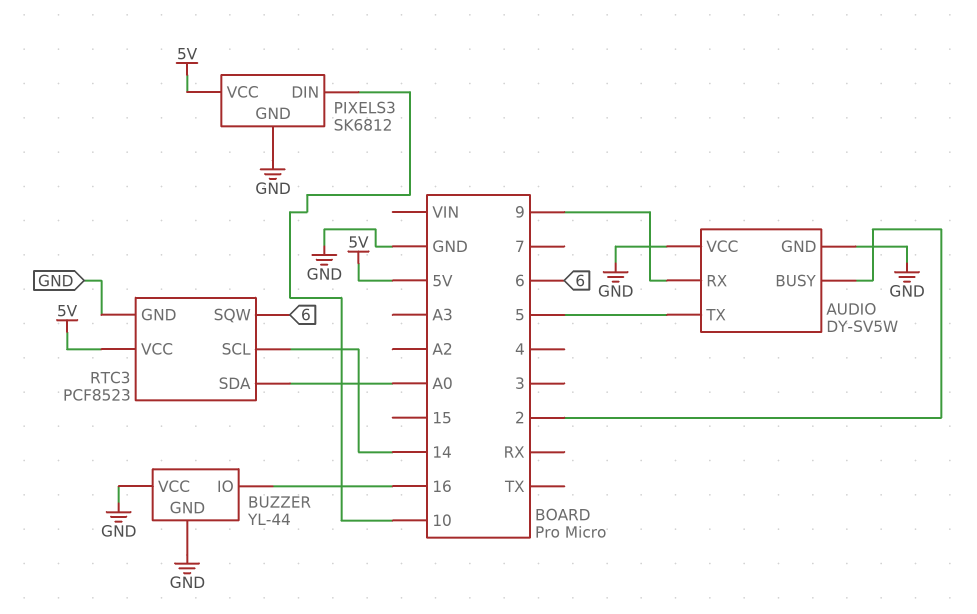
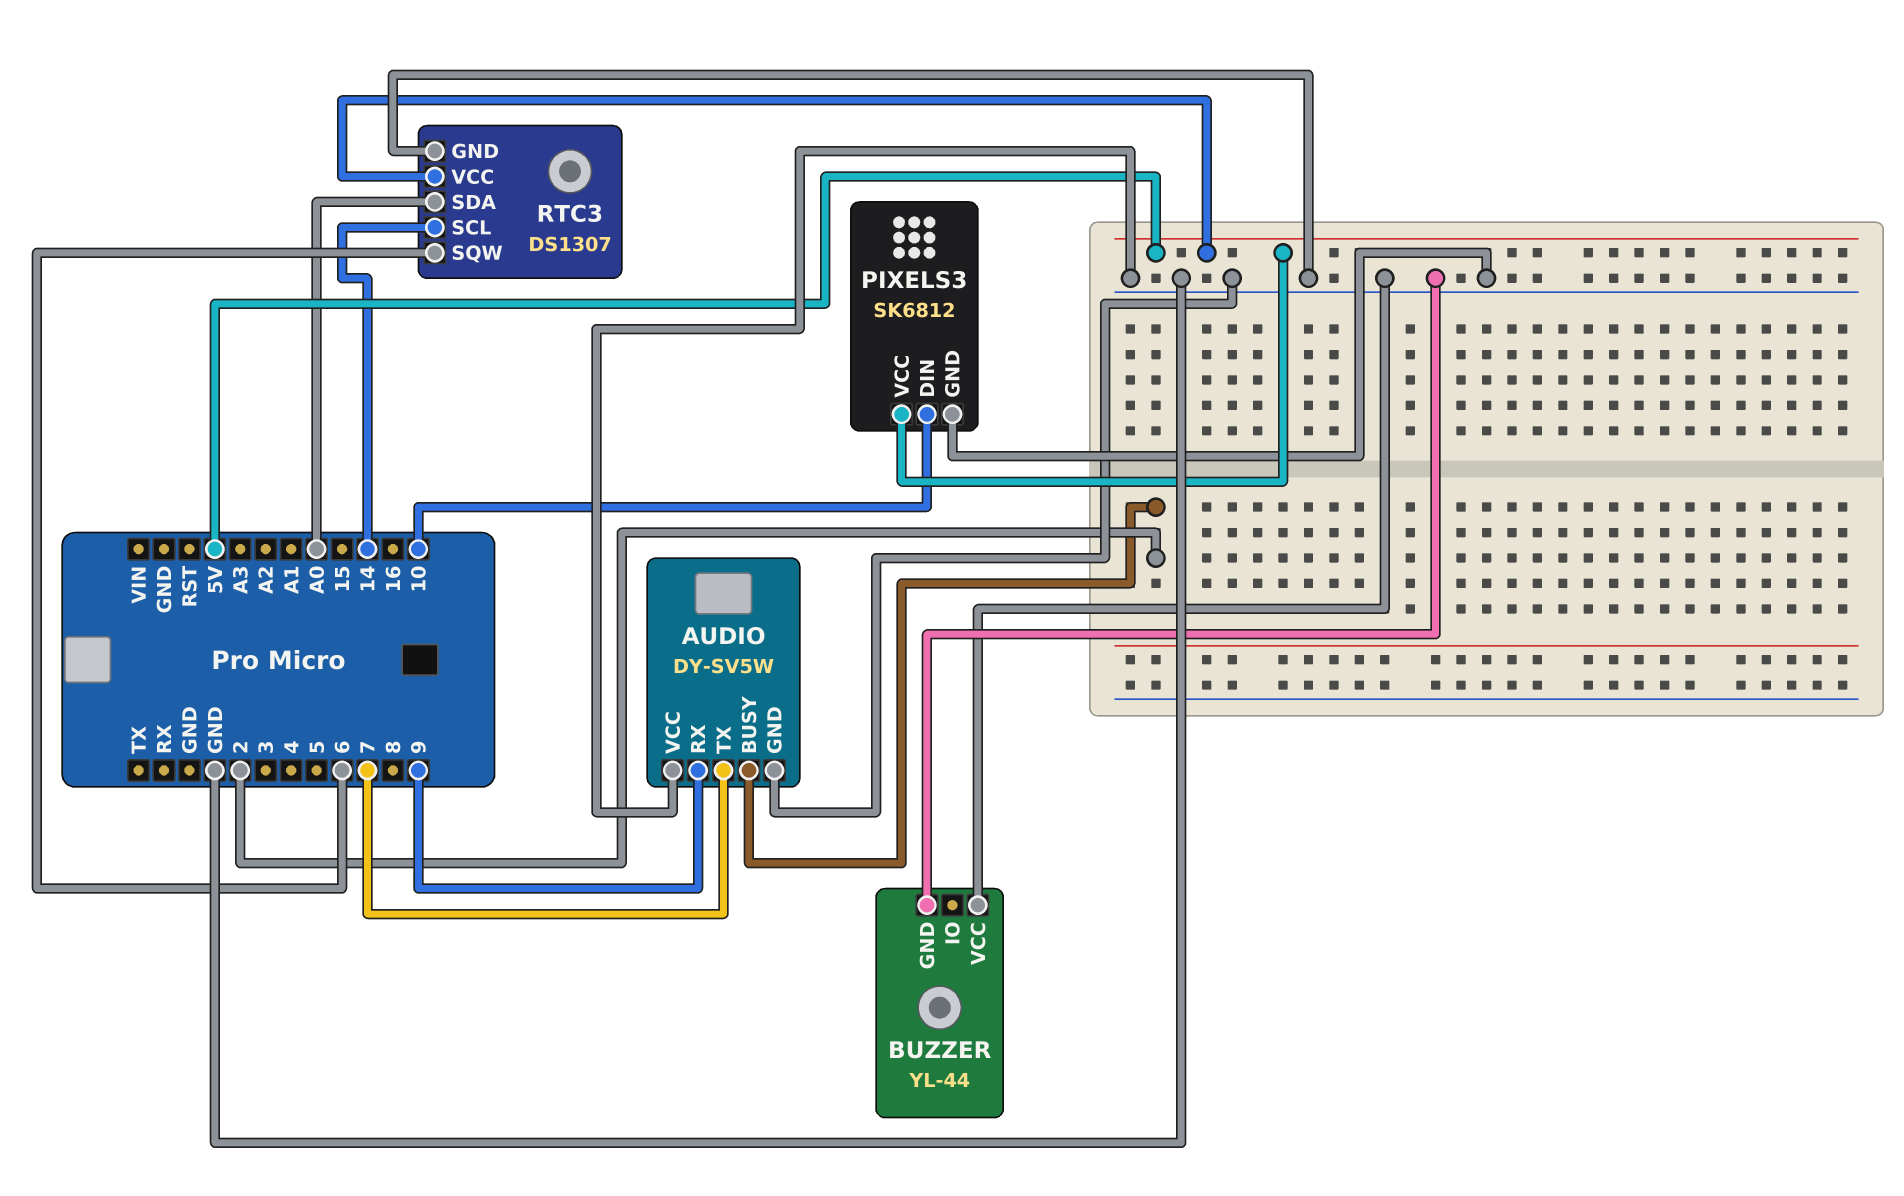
AUDIO pin TX: 5 -> 7
BUZZER pin IO: 16 -> none
RTC3: PCF8523 -> DS1307

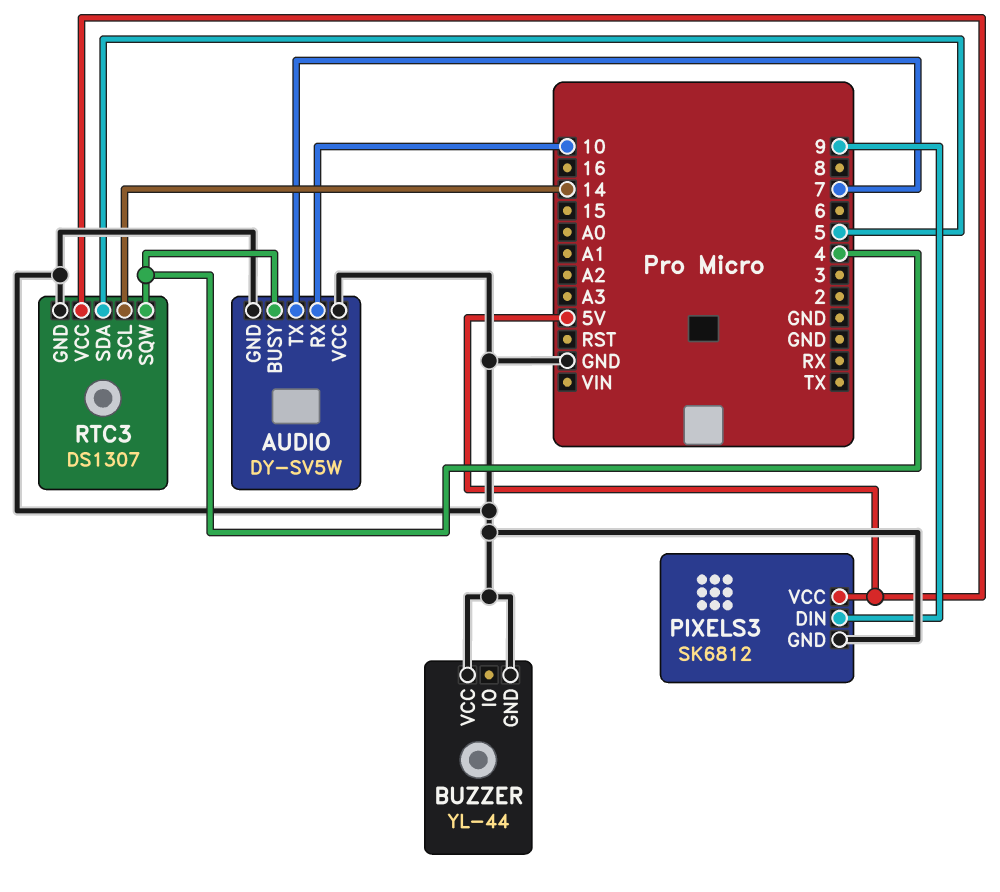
AUDIO pin BUSY: 2 -> 4
AUDIO pin RX: 9 -> 10
PIXELS3 pin DIN: 10 -> 9
RTC3 pin SDA: A0 -> 5
RTC3 pin SQW: 6 -> 4

